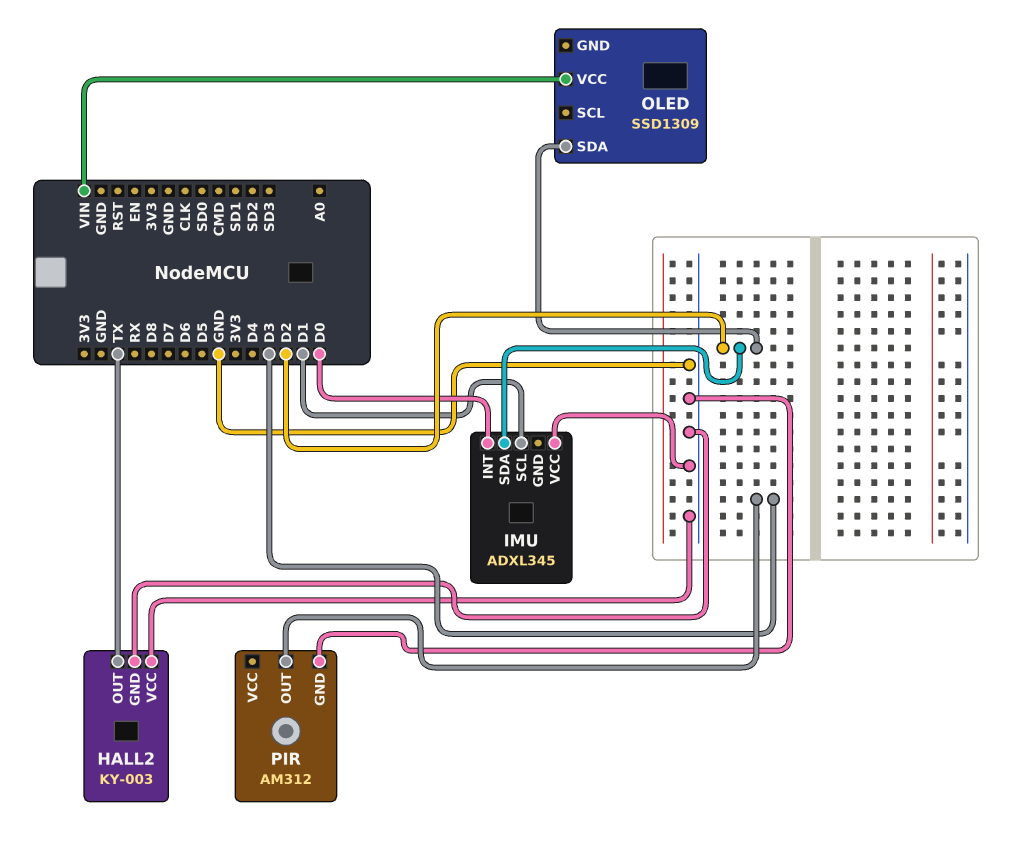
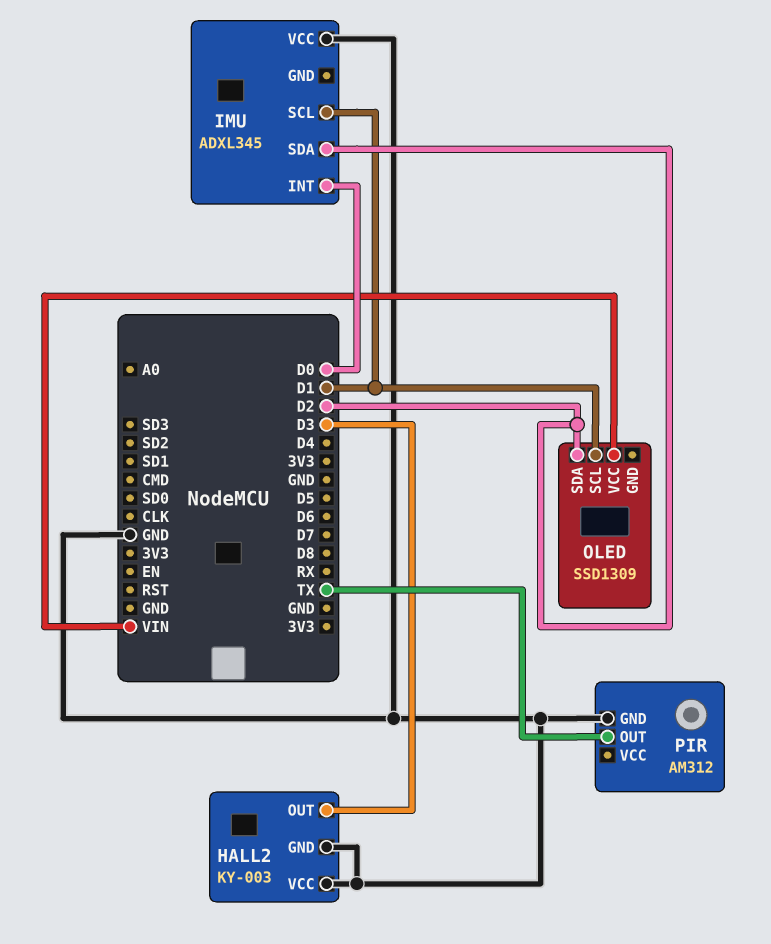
HALL2 pin OUT: TX -> D3
OLED pin SCL: none -> D1
PIR pin OUT: D3 -> TX

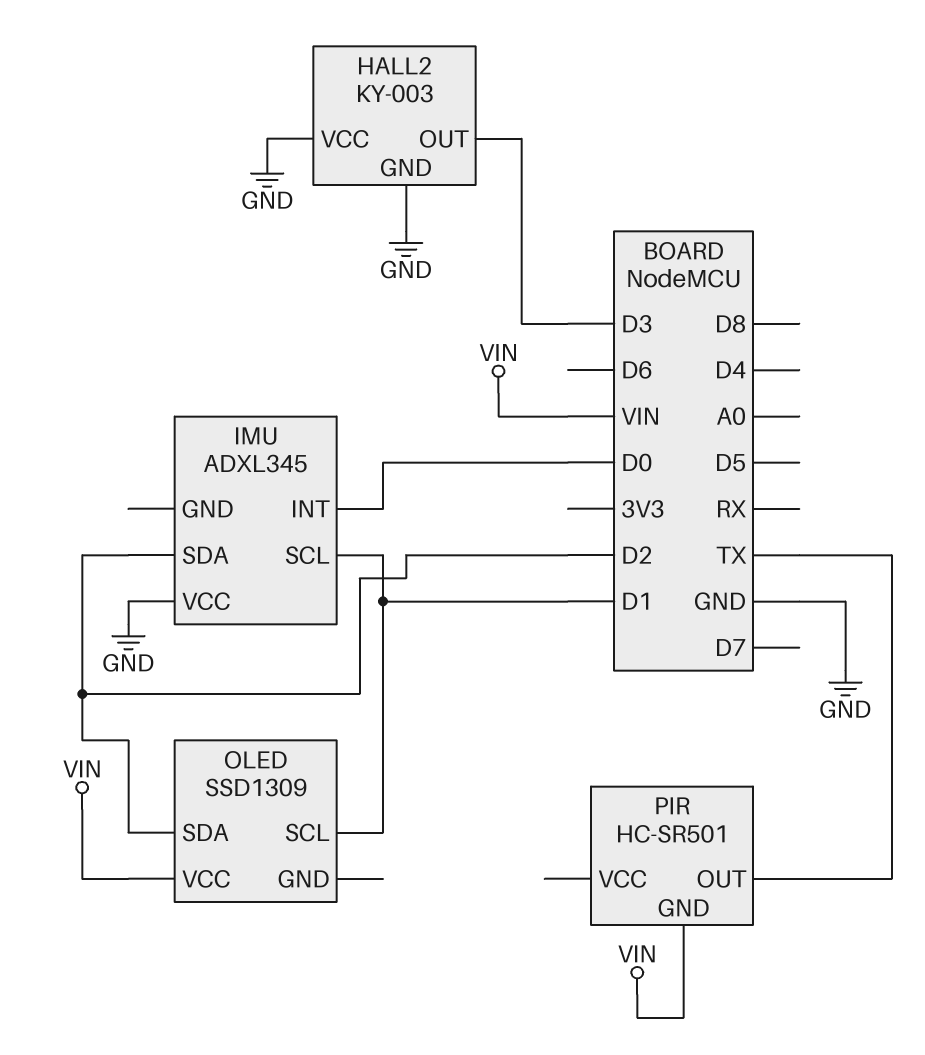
PIR: AM312 -> HC-SR501
PIR pin GND: GND -> VIN

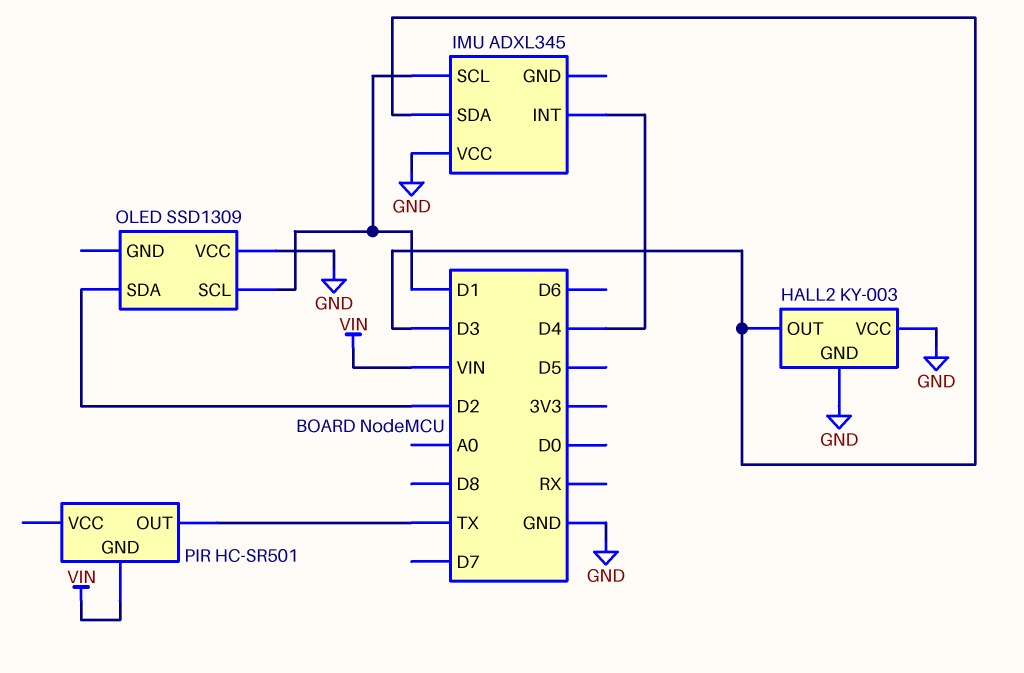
IMU pin INT: D0 -> D4
IMU pin SDA: D2 -> D3
OLED pin VCC: VIN -> GND

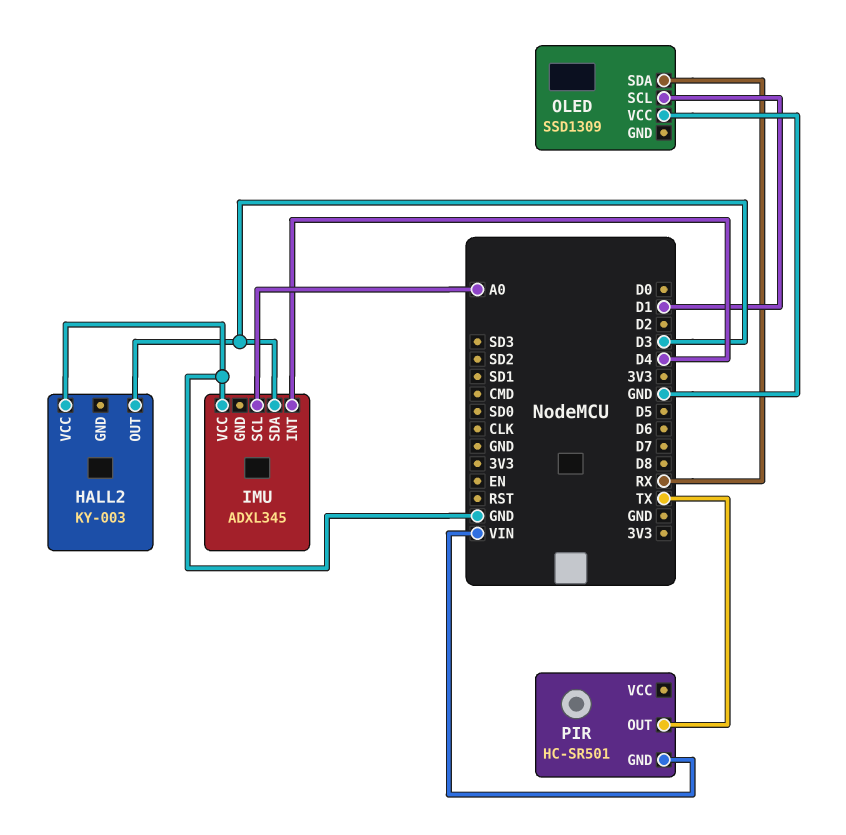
HALL2 pin GND: GND -> none
IMU pin SCL: D1 -> A0
OLED pin SDA: D2 -> RX

